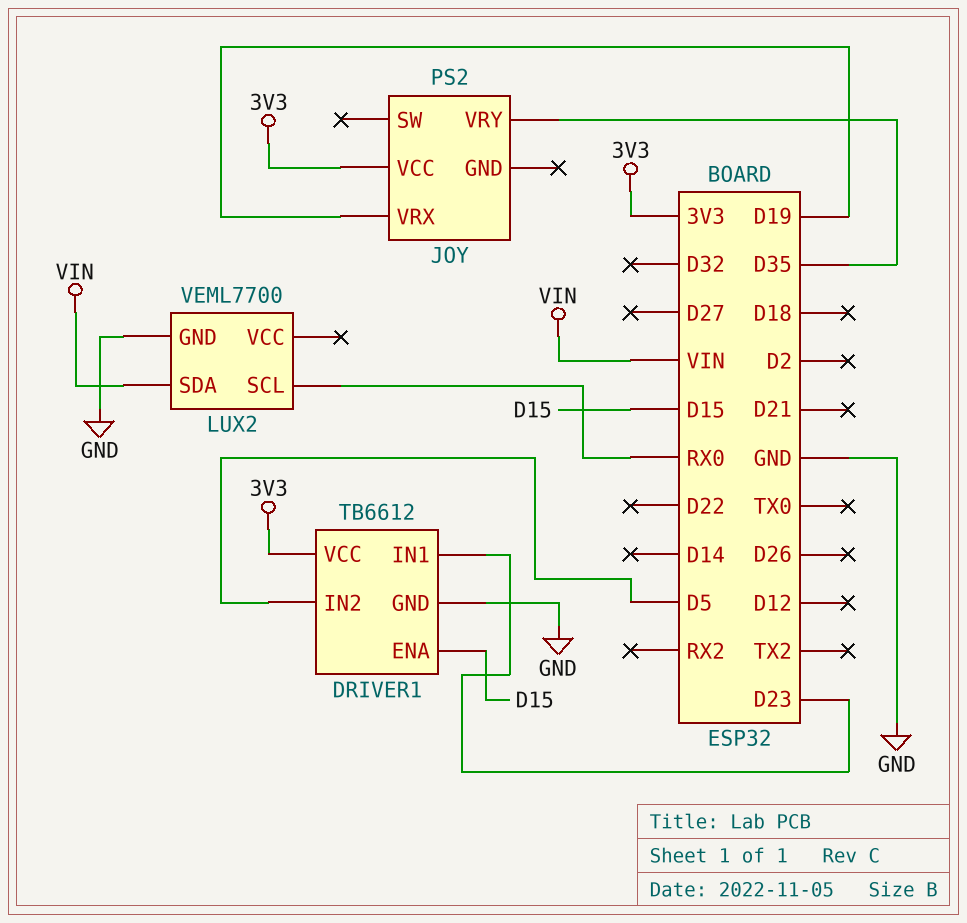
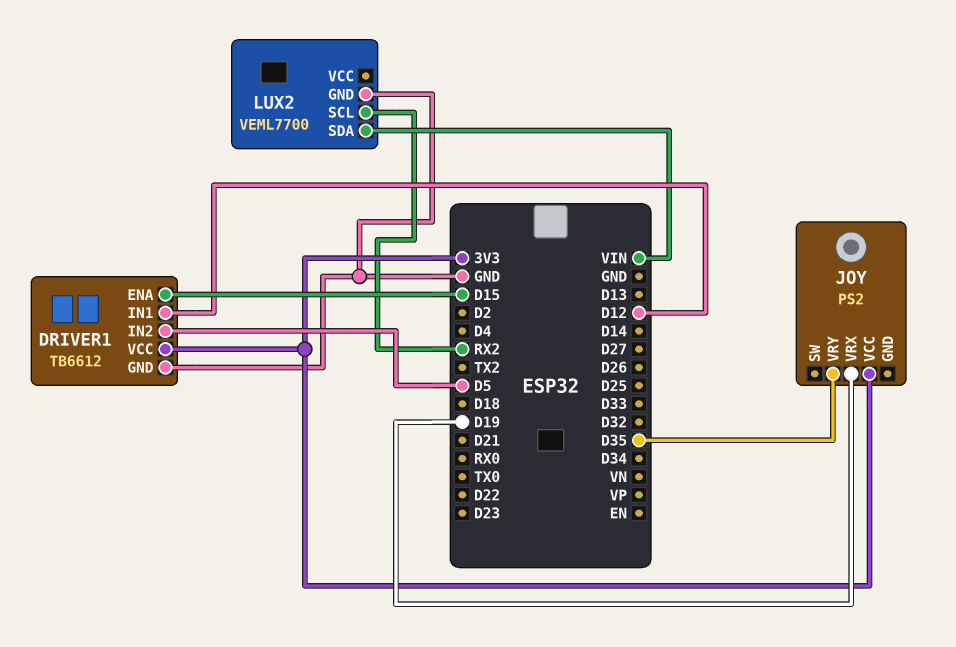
DRIVER1 pin IN1: D23 -> D12
LUX2 pin SCL: RX0 -> RX2

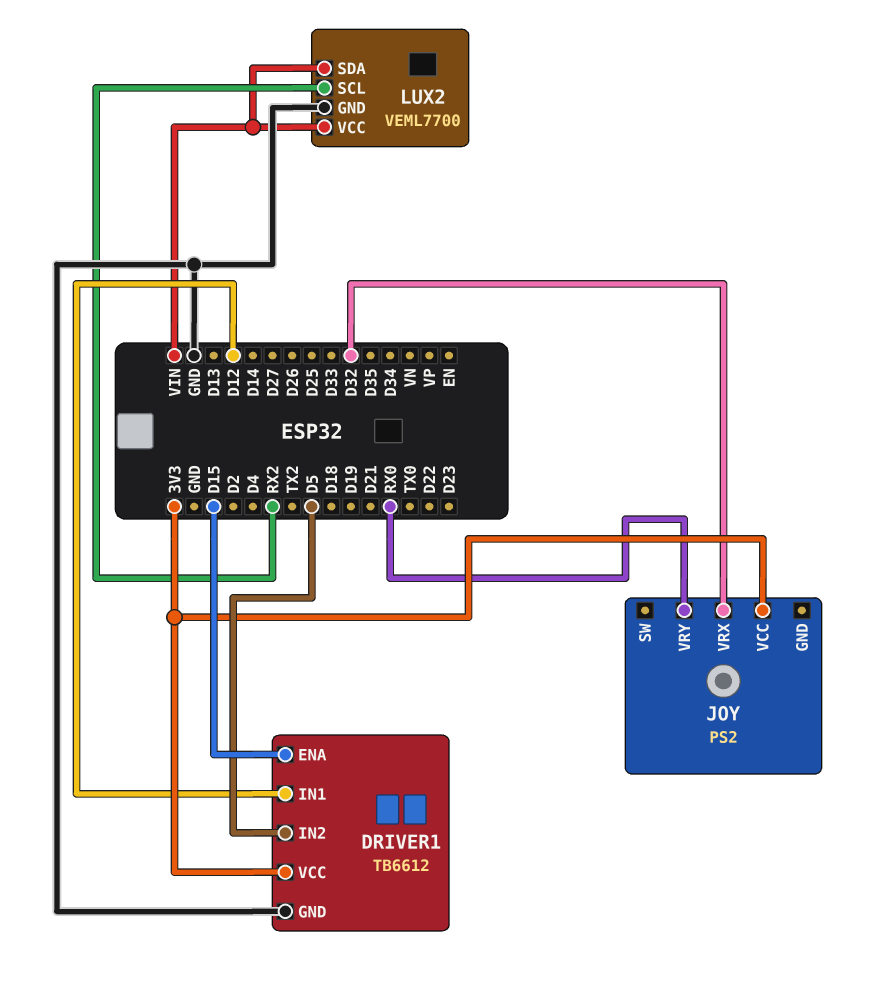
JOY pin VRX: D19 -> D32
JOY pin VRY: D35 -> RX0
LUX2 pin VCC: none -> VIN

